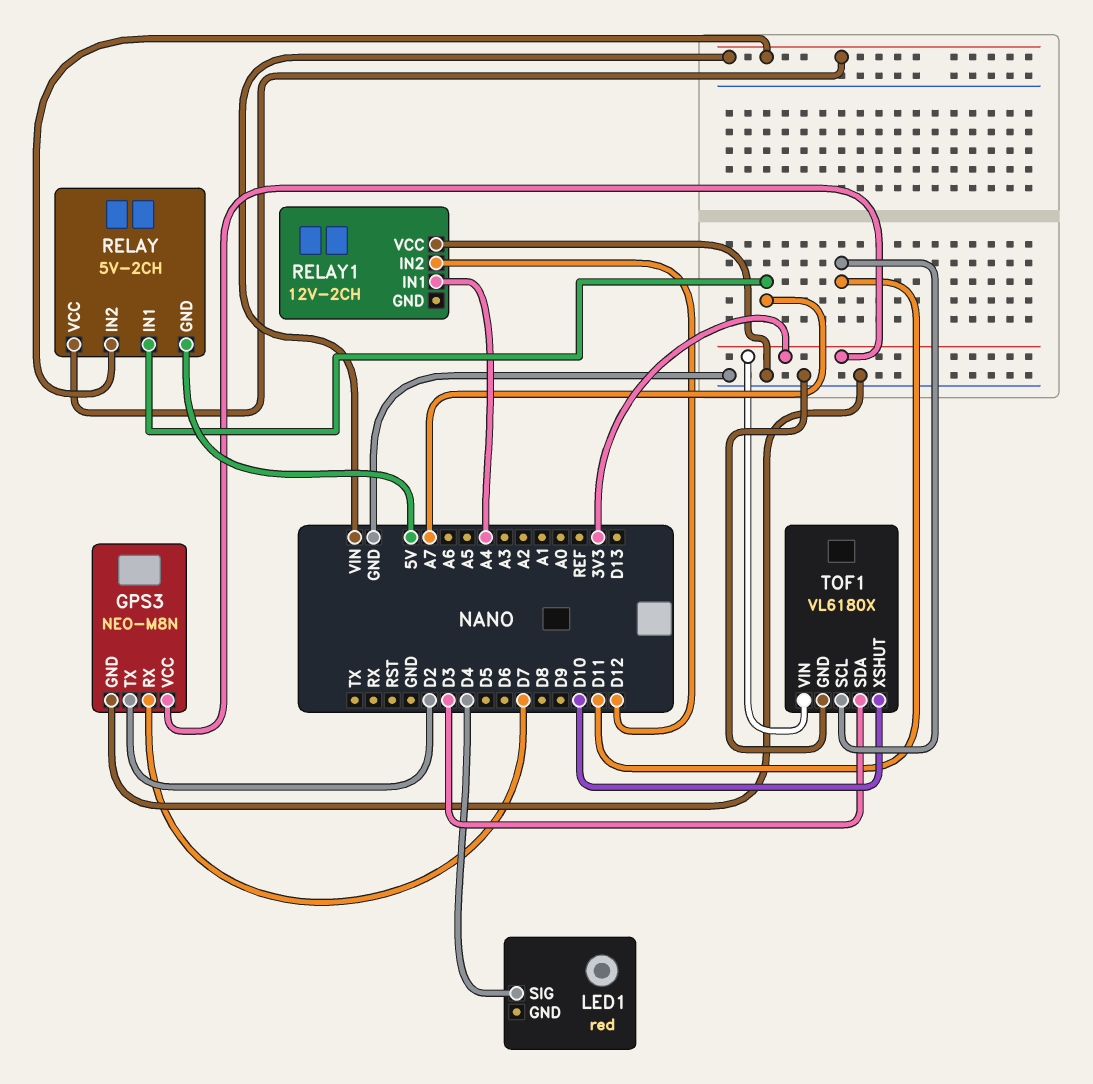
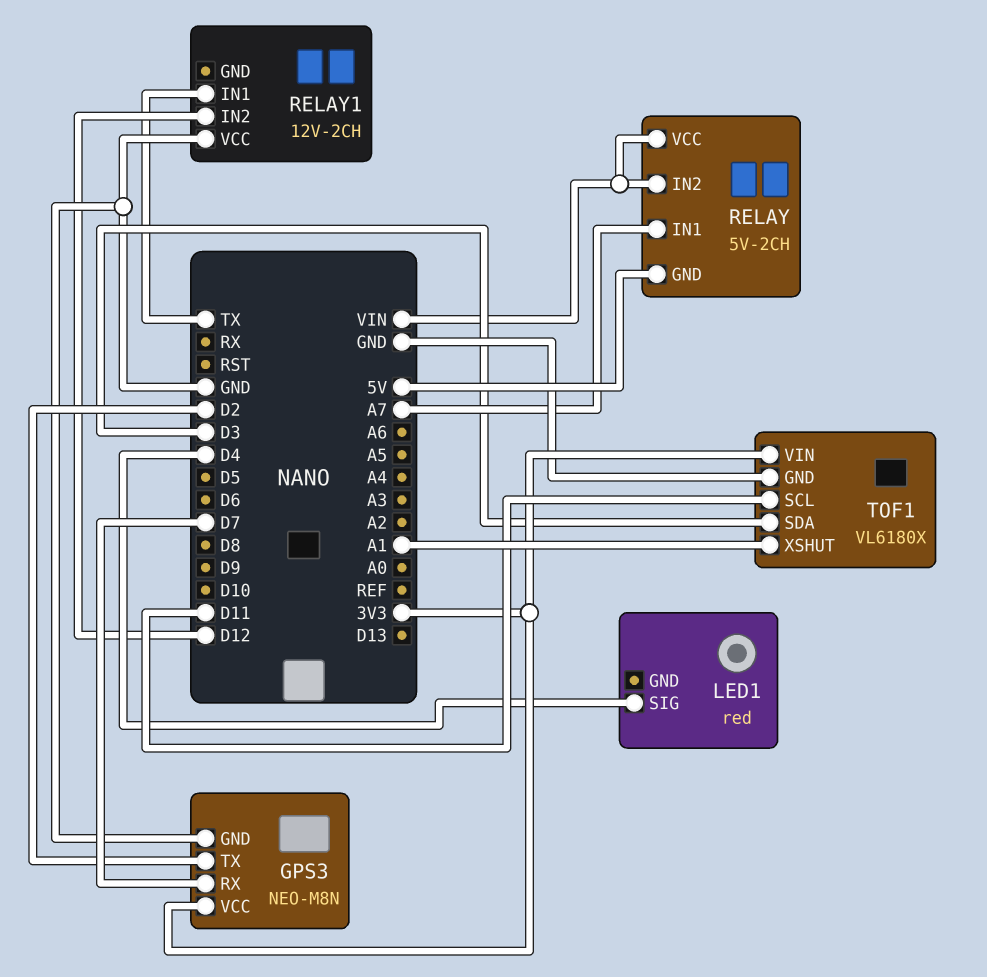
RELAY1 pin IN1: A4 -> TX
TOF1 pin XSHUT: D10 -> A1

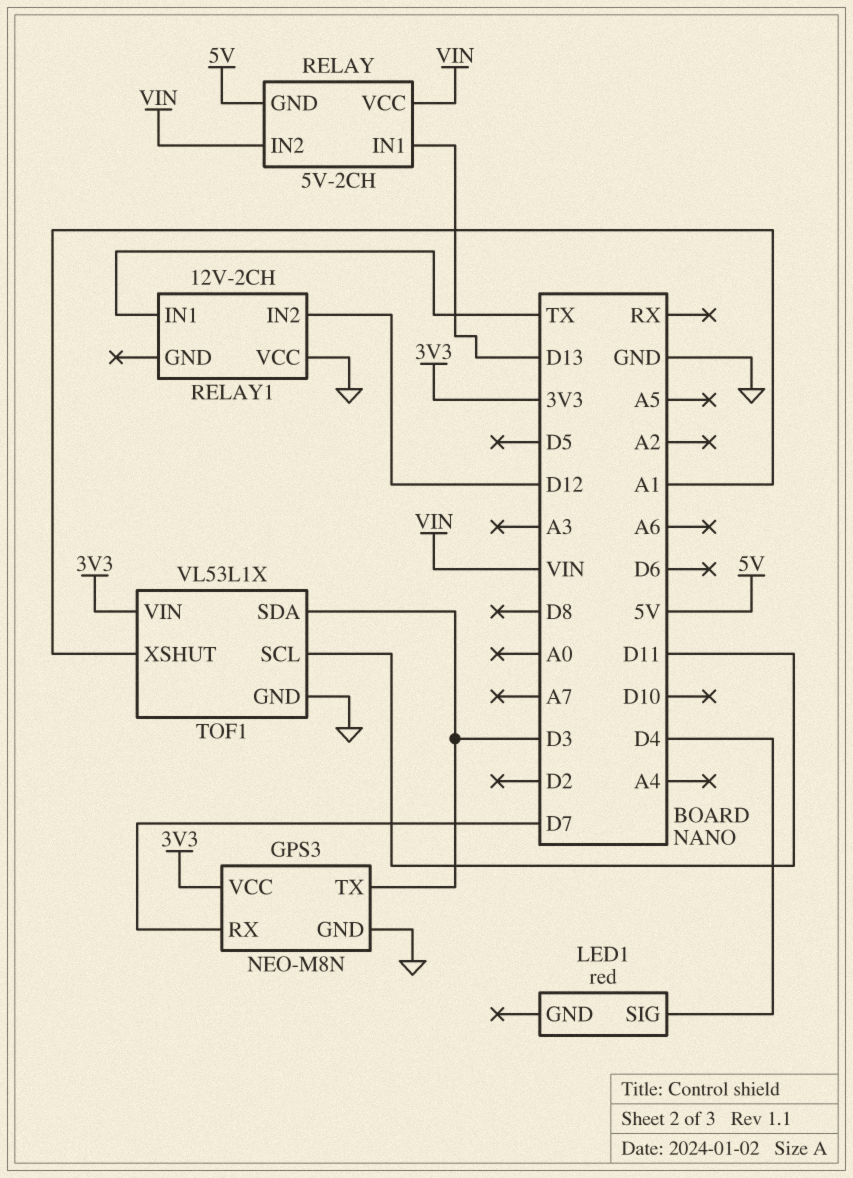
GPS3 pin TX: D2 -> D3
RELAY pin IN1: A7 -> D13
TOF1: VL6180X -> VL53L1X

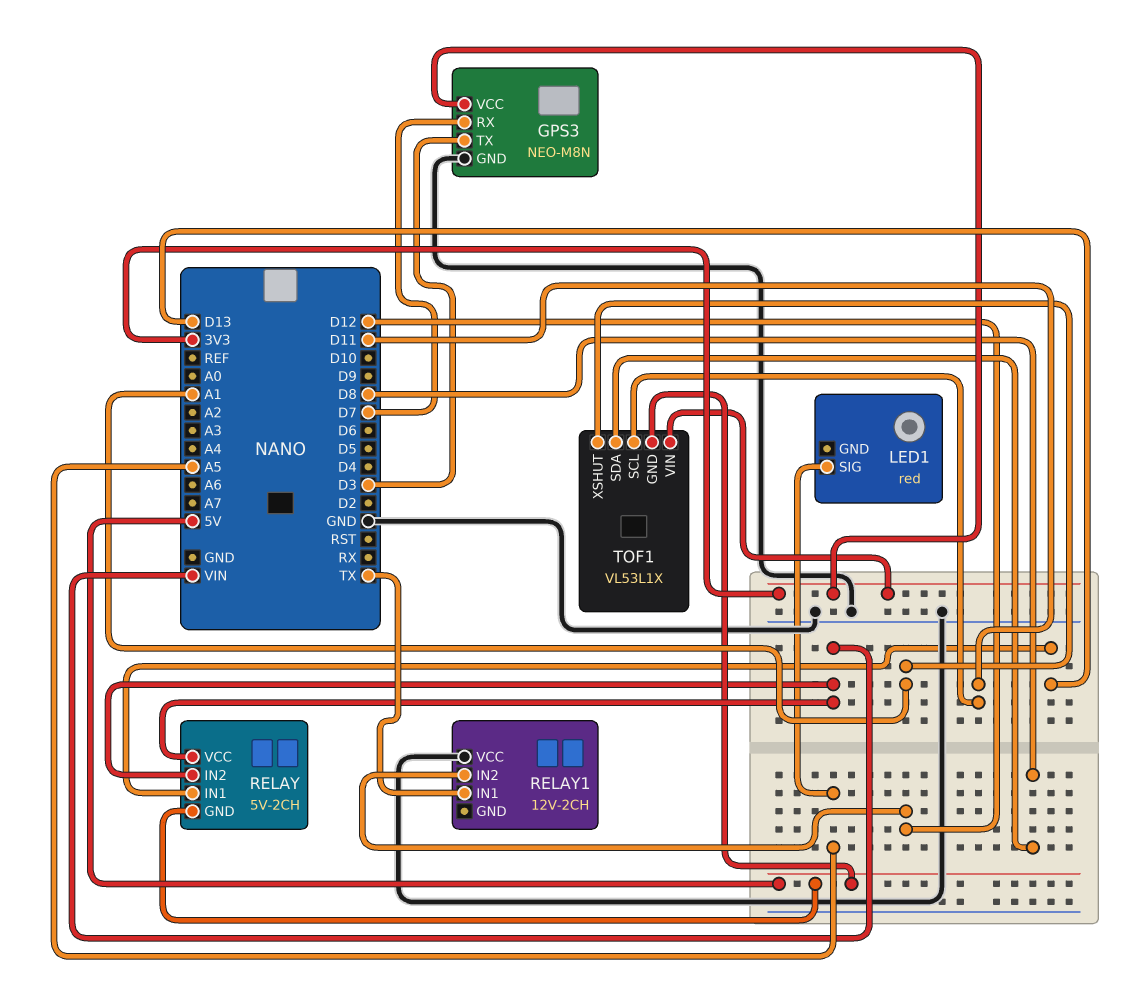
LED1 pin SIG: D4 -> A5
TOF1 pin GND: GND -> 5V
TOF1 pin SDA: D3 -> D8

